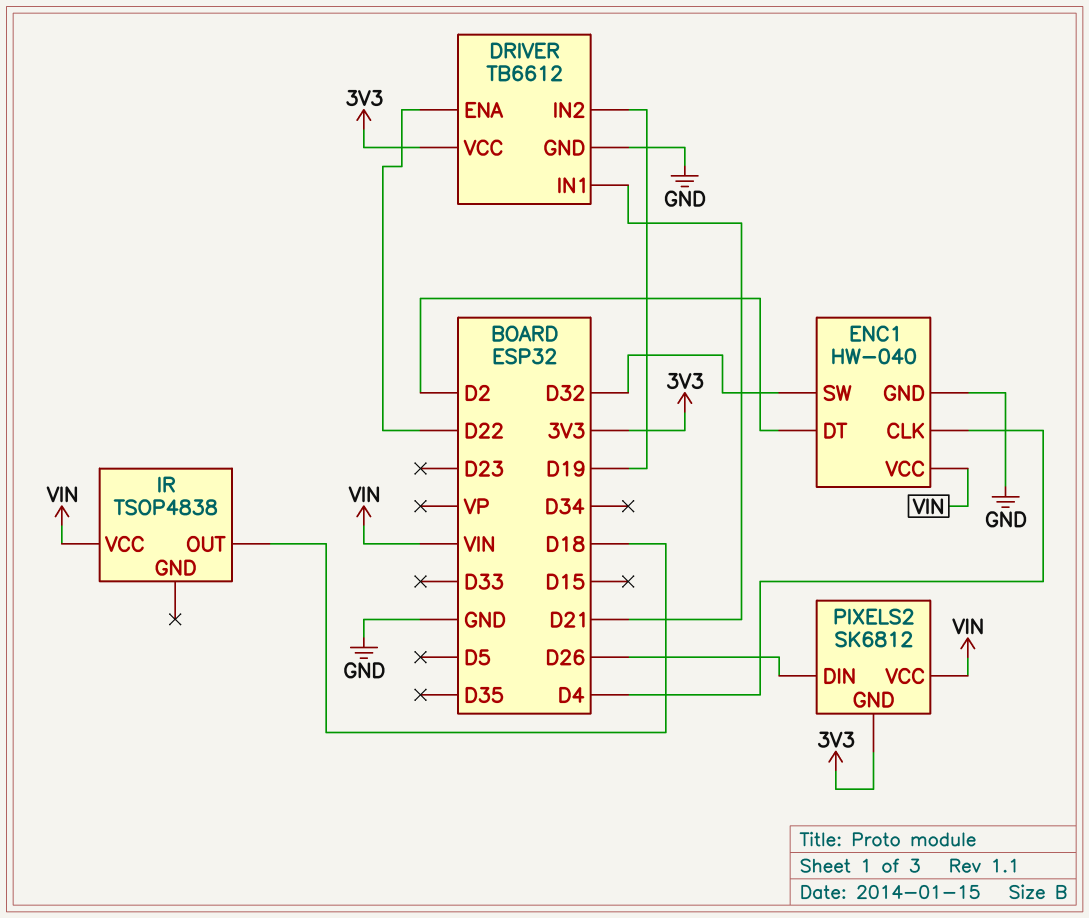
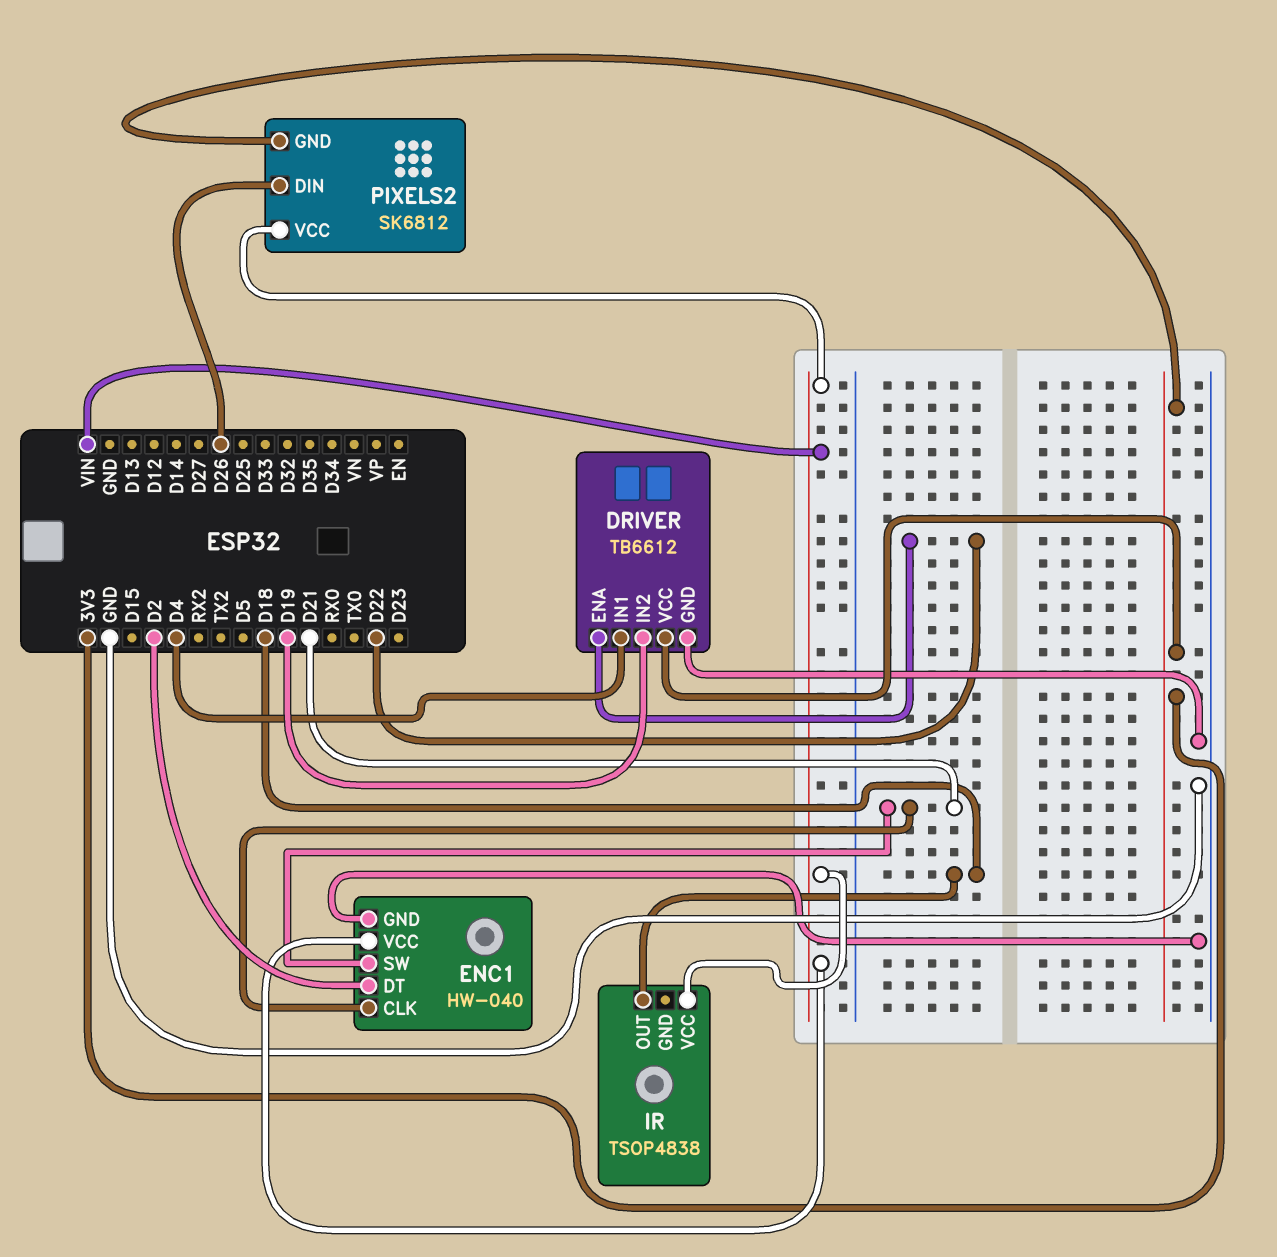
DRIVER pin IN1: D21 -> D4
ENC1 pin CLK: D4 -> D21
ENC1 pin SW: D32 -> D21

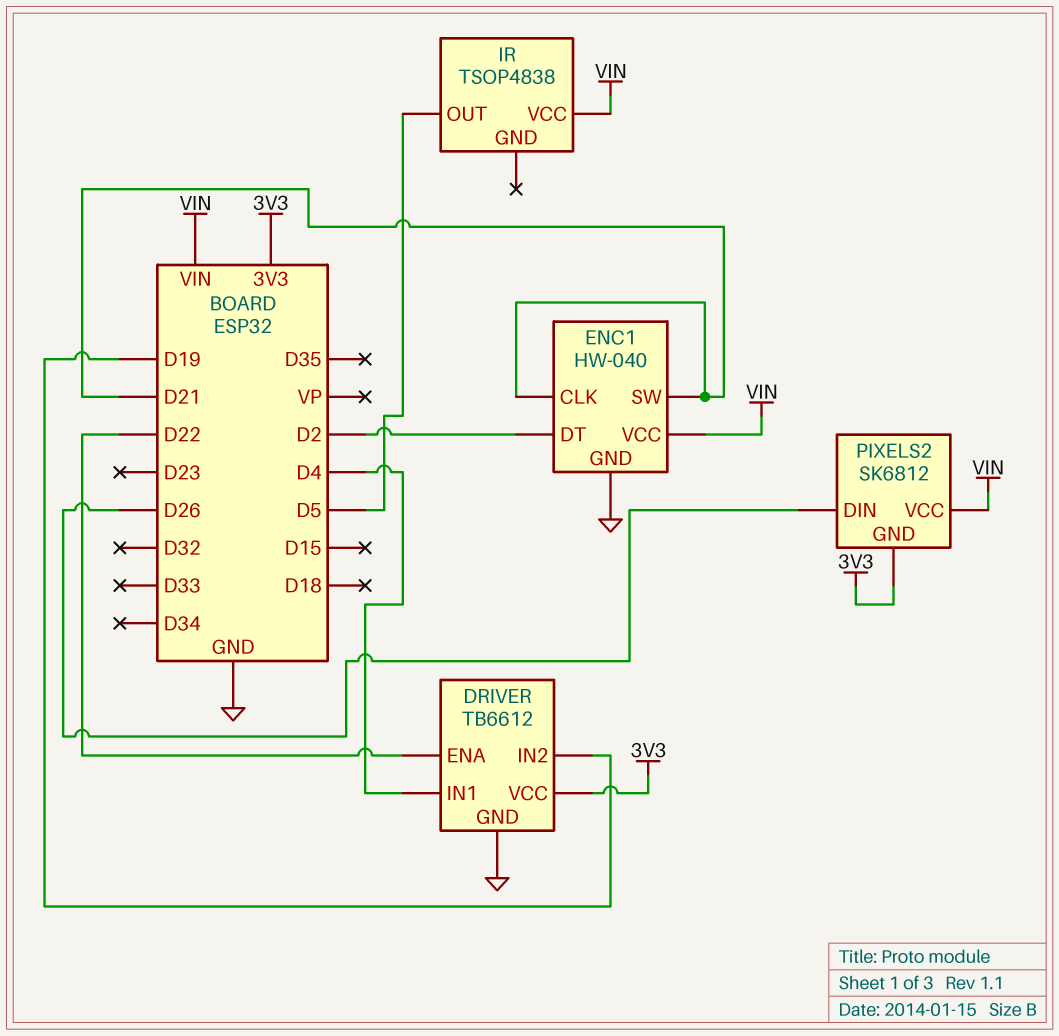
IR pin OUT: D18 -> D5

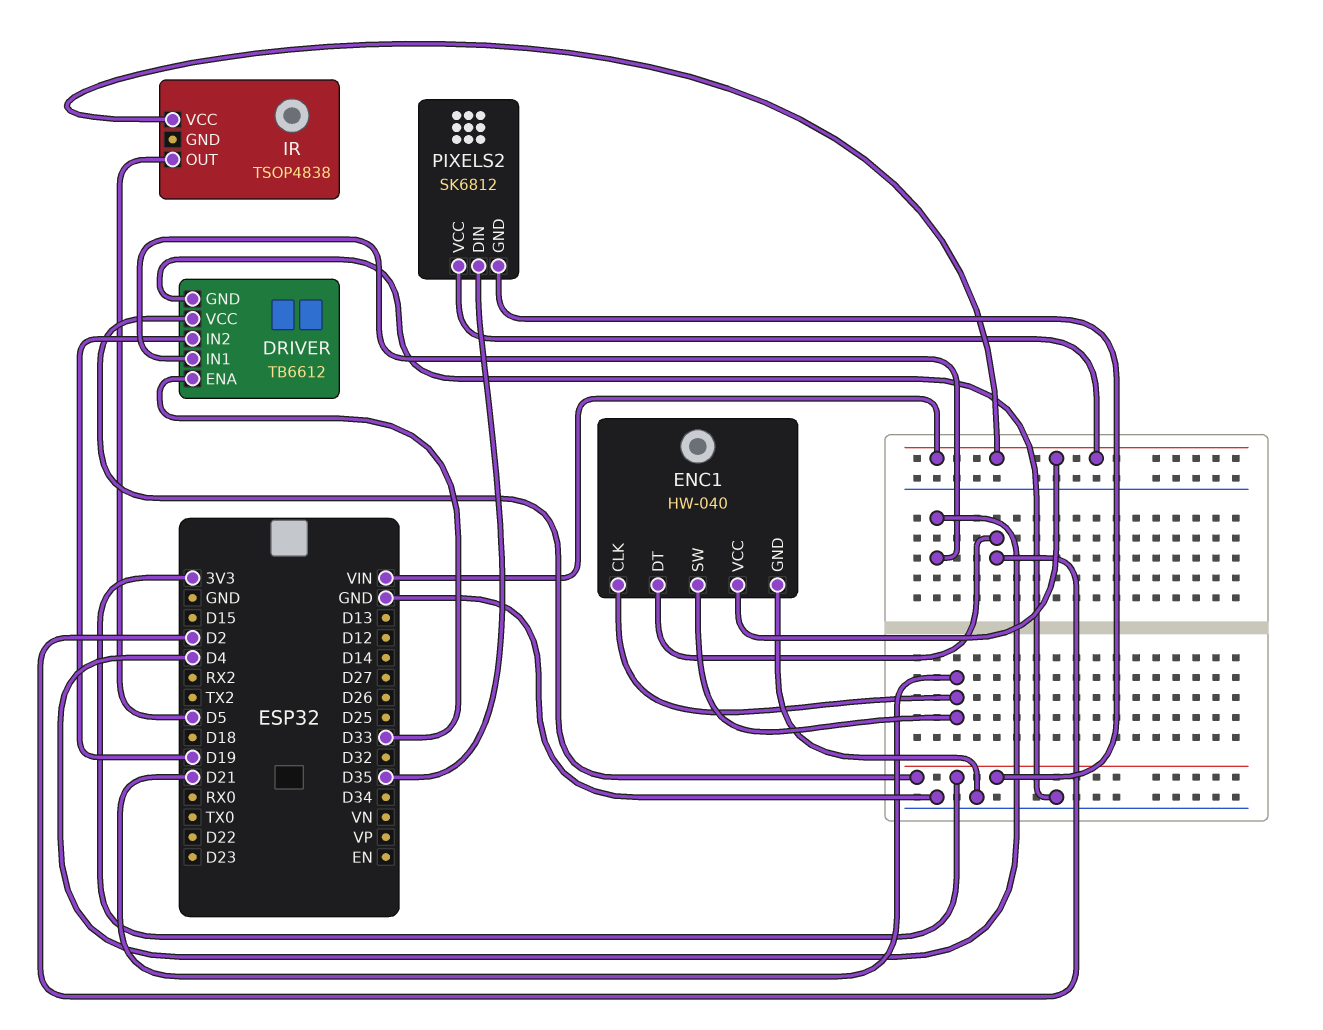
DRIVER pin ENA: D22 -> D33
PIXELS2 pin DIN: D26 -> D35

